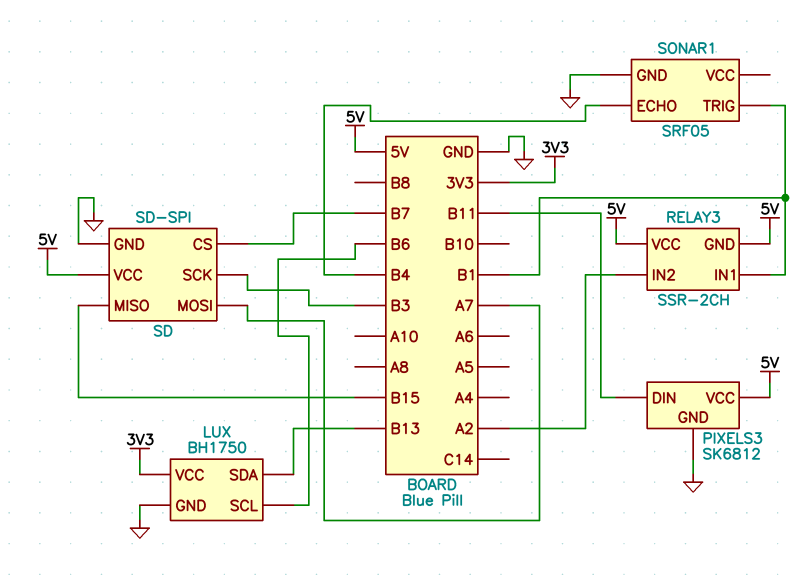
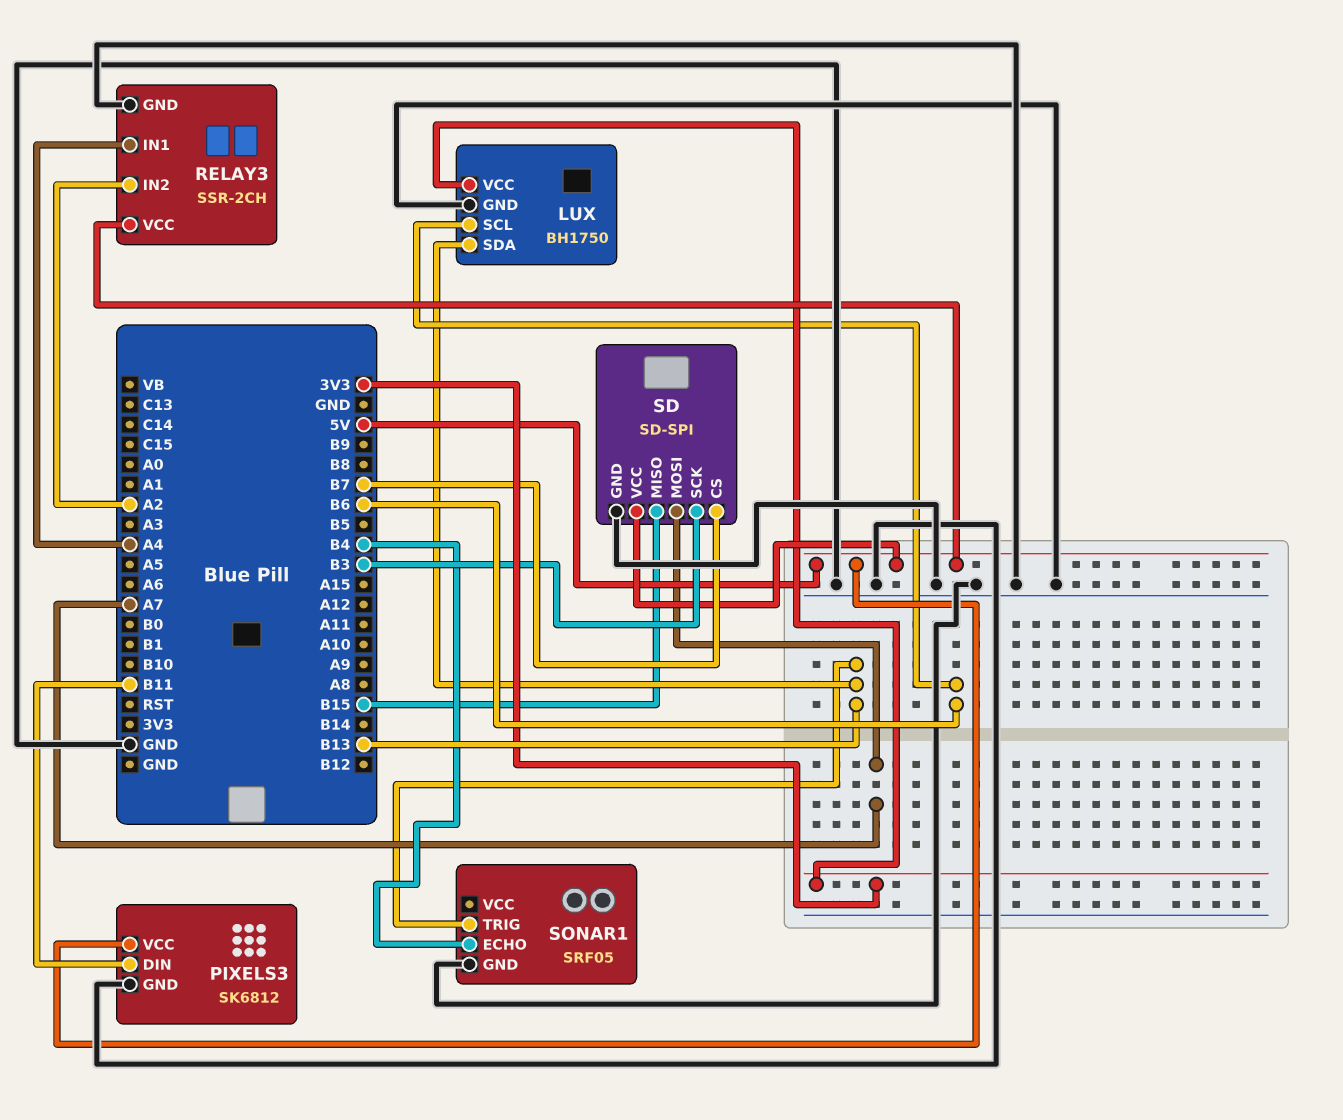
RELAY3 pin GND: 5V -> GND
RELAY3 pin IN1: B1 -> A4
SONAR1 pin TRIG: B1 -> B13

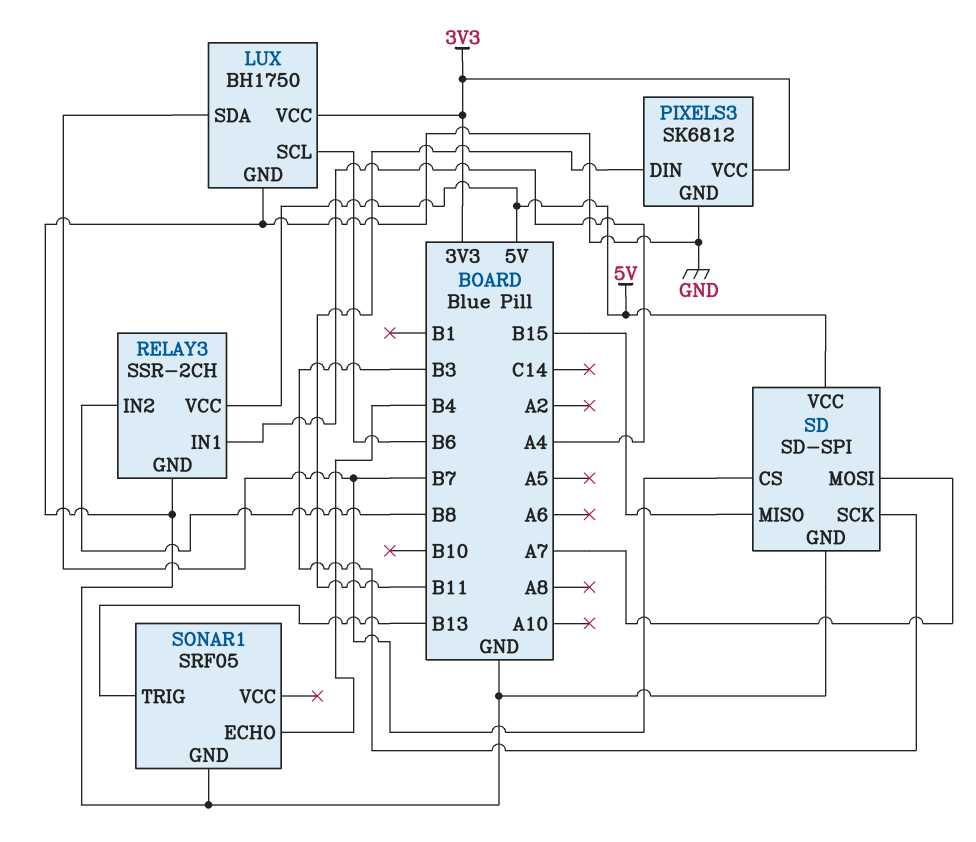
LUX pin SDA: B13 -> B7
PIXELS3 pin VCC: 5V -> 3V3
RELAY3 pin IN2: A2 -> B8

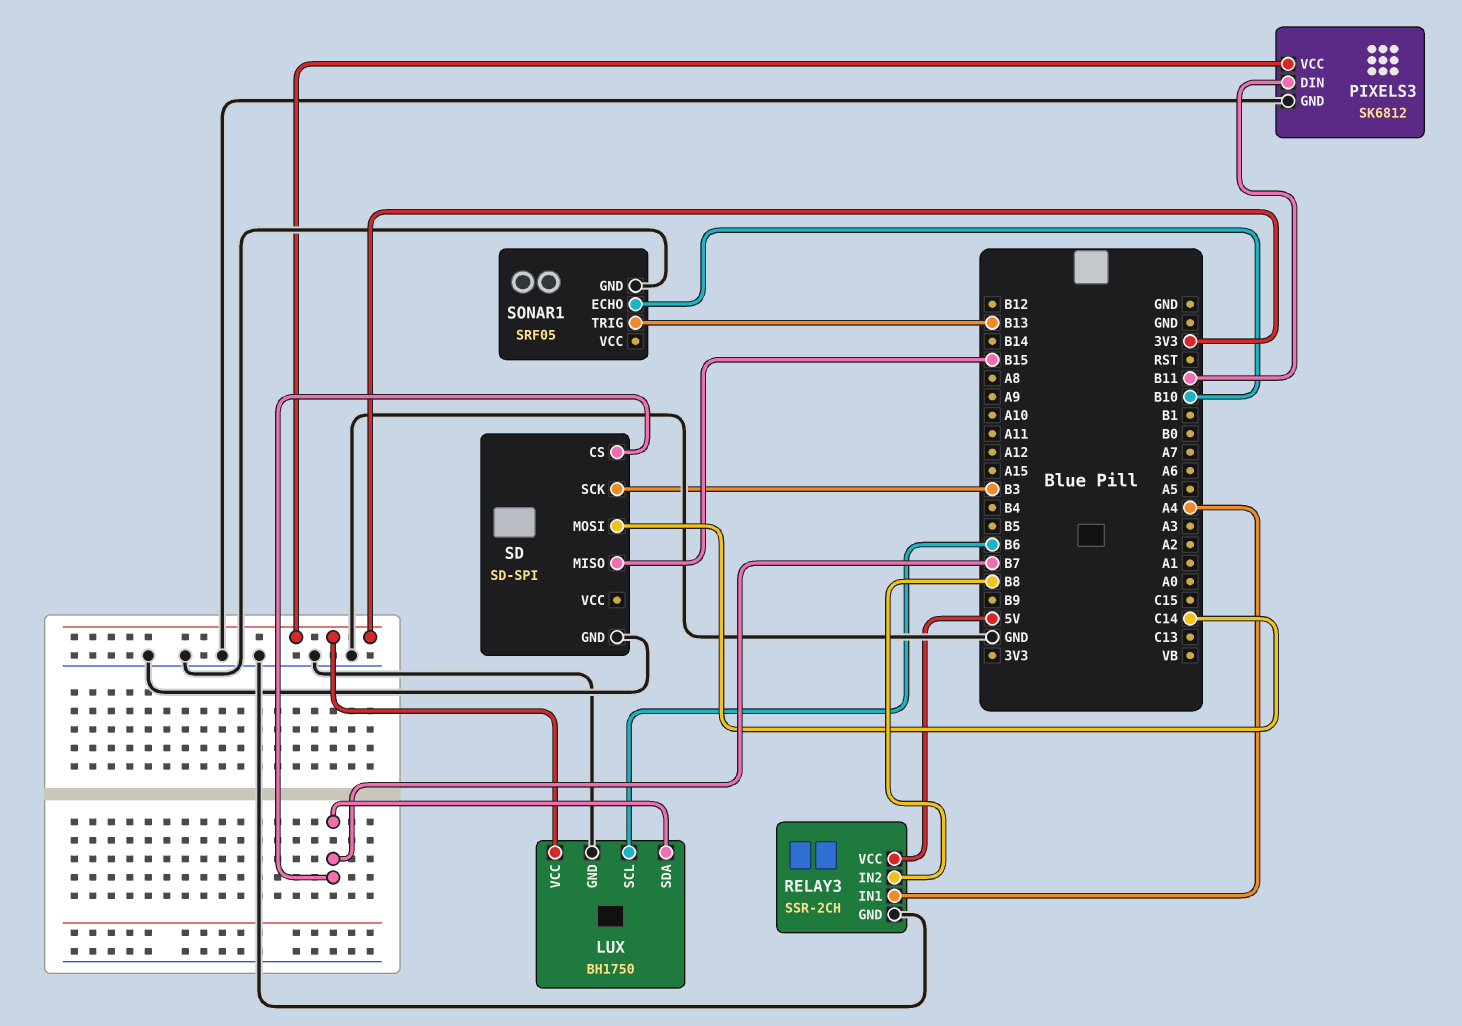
SD pin MOSI: A7 -> C14
SD pin VCC: 5V -> none
SONAR1 pin ECHO: B4 -> B10

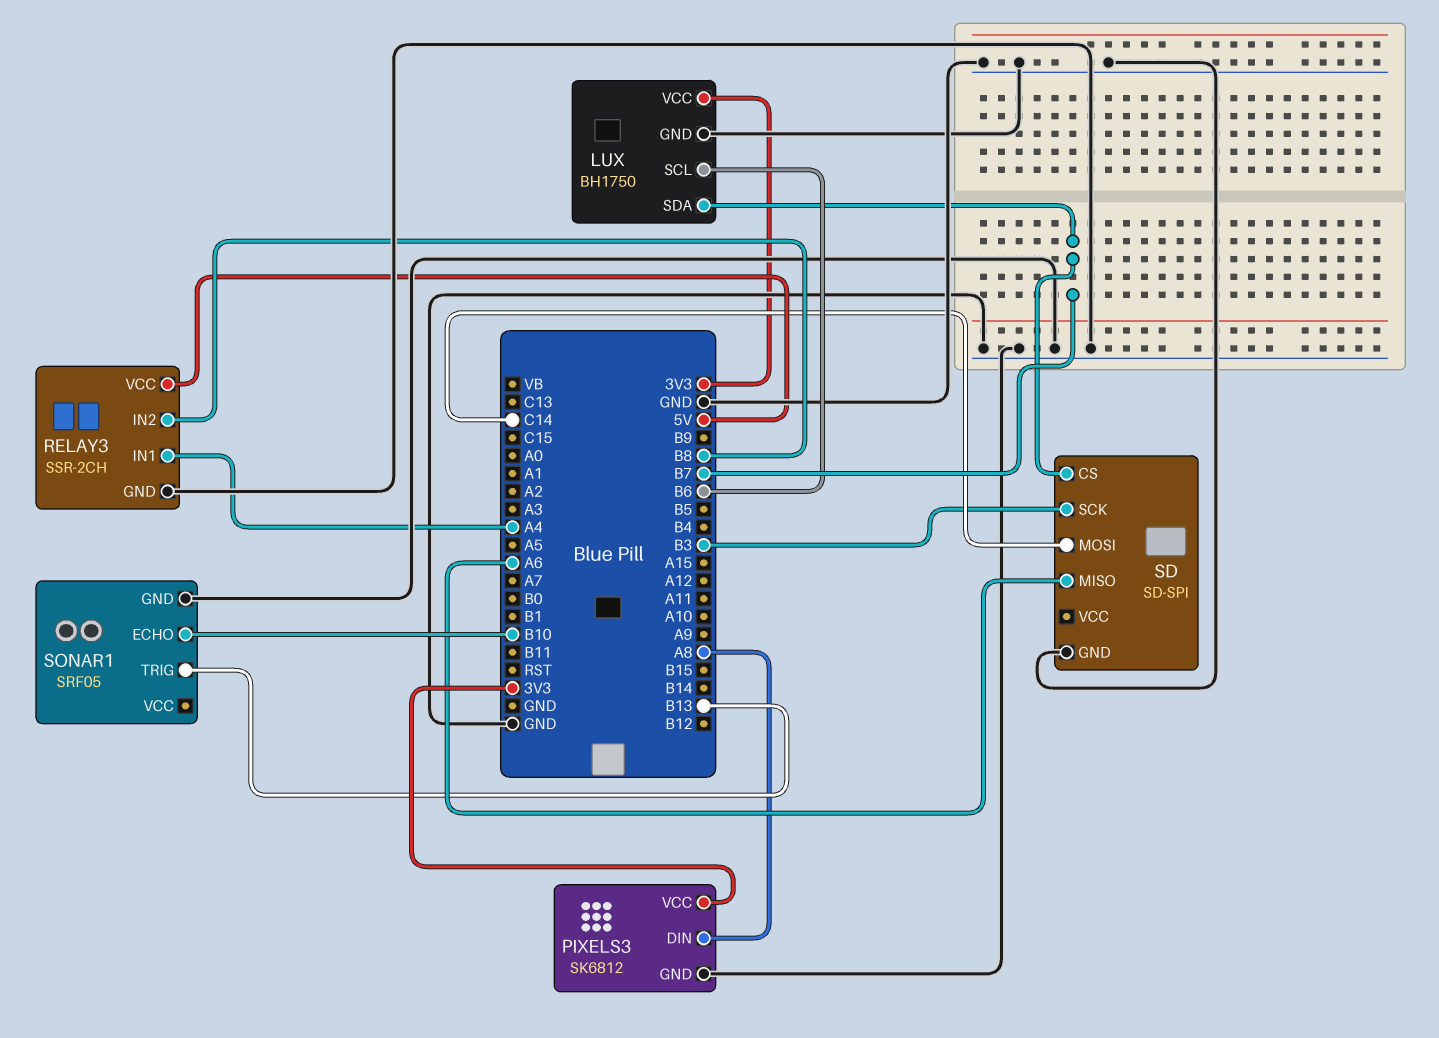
PIXELS3 pin DIN: B11 -> A8
SD pin MISO: B15 -> A6

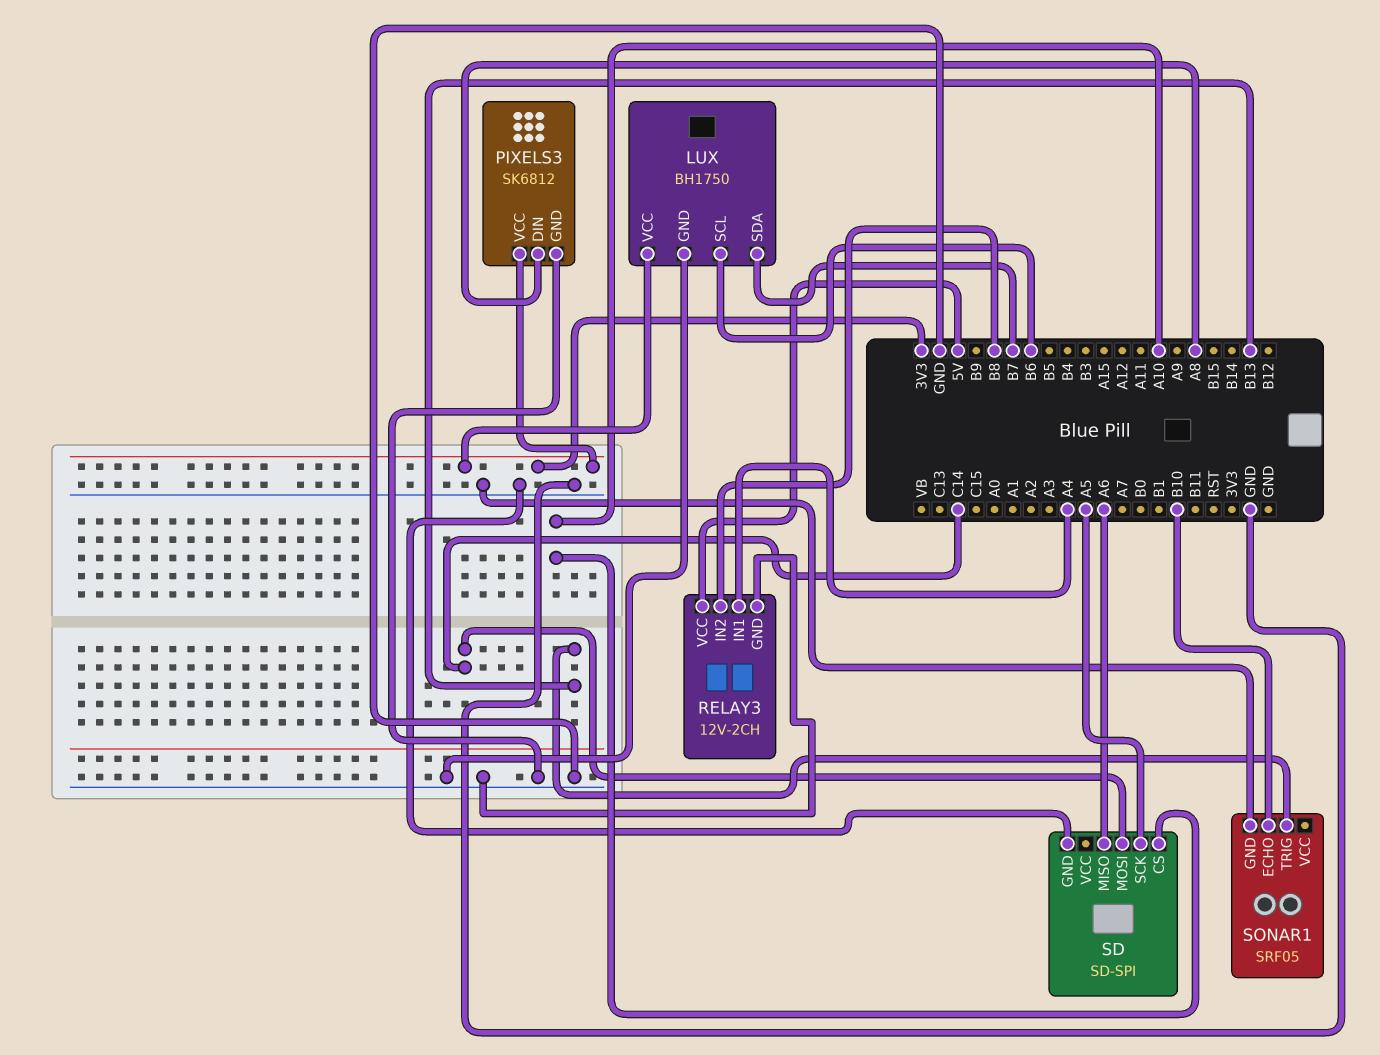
RELAY3: SSR-2CH -> 12V-2CH
SD pin CS: B7 -> A10
SD pin SCK: B3 -> A5

